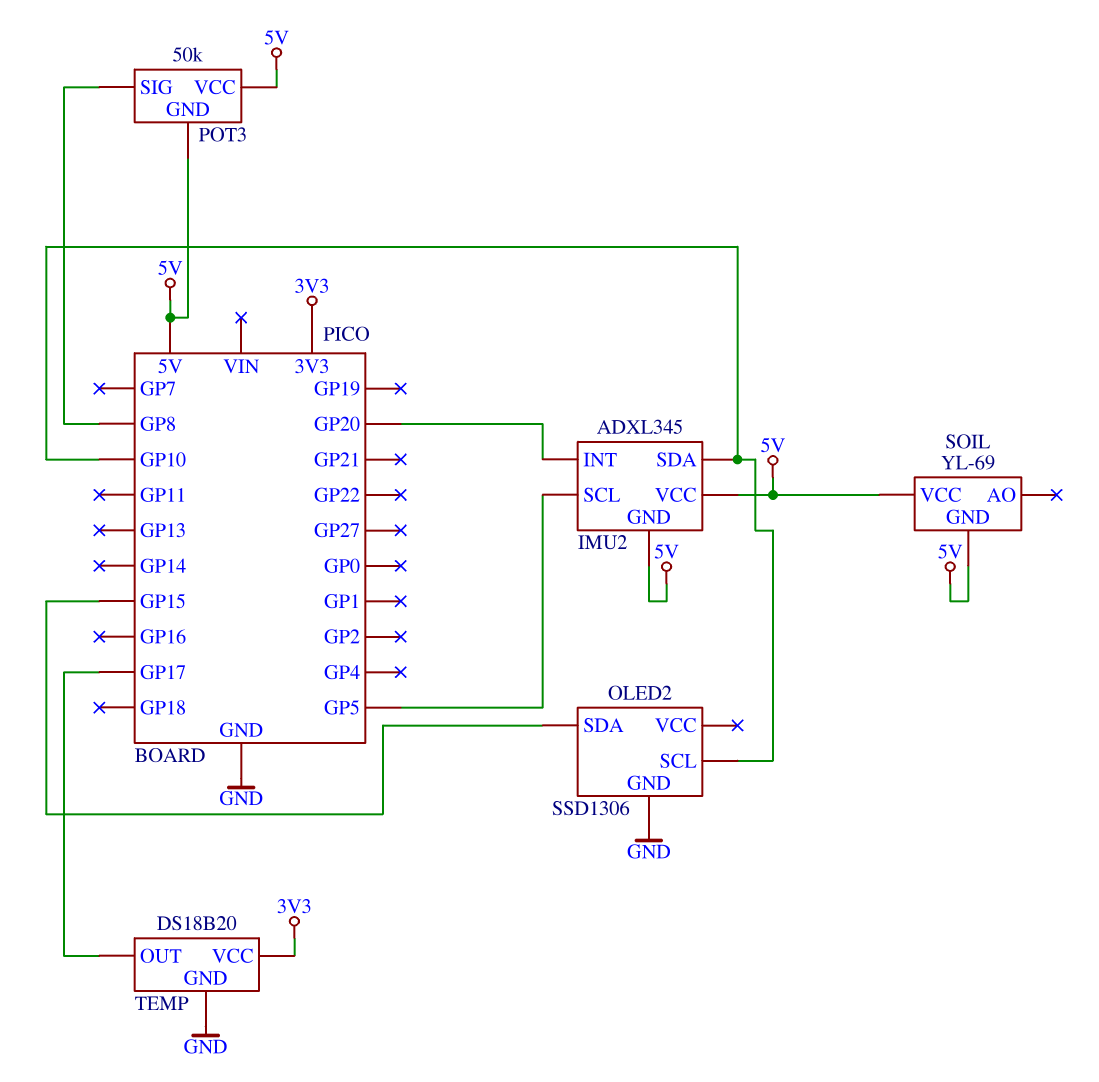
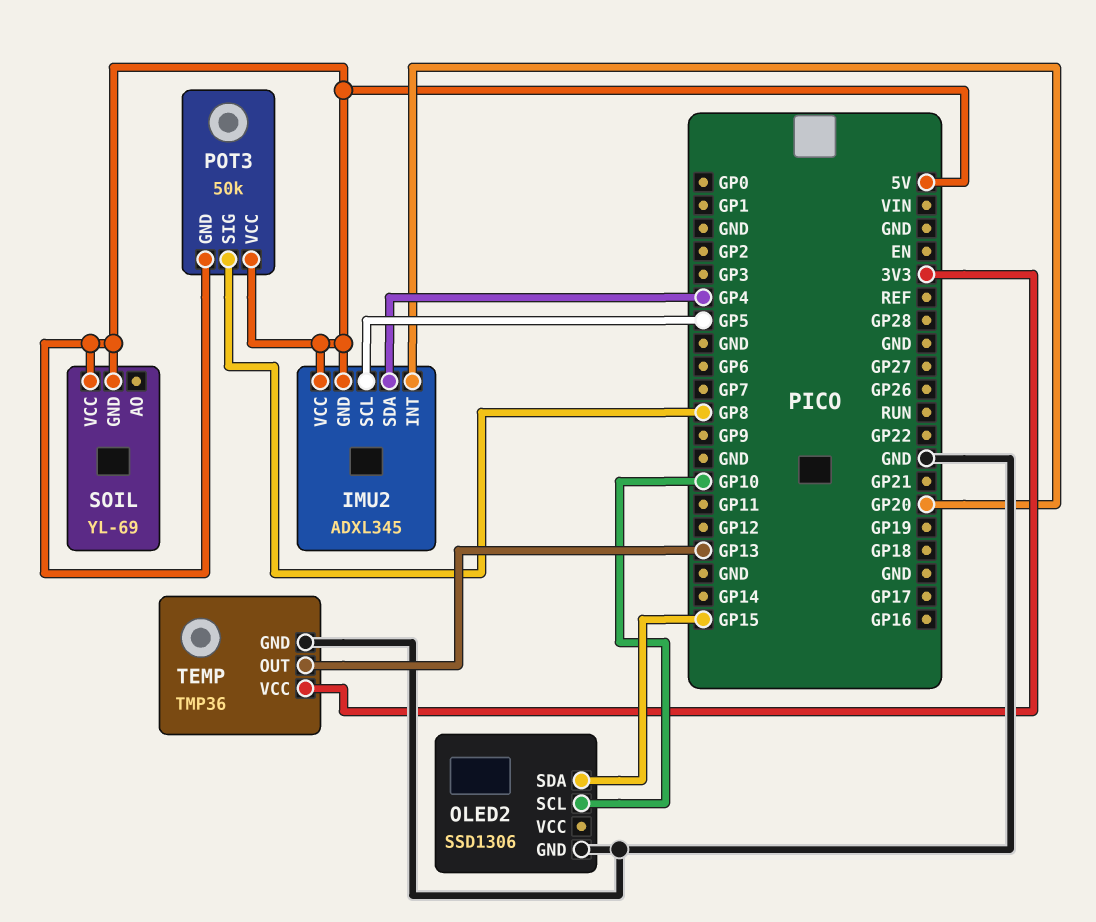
IMU2 pin SDA: GP10 -> GP4
TEMP: DS18B20 -> TMP36
TEMP pin OUT: GP17 -> GP13

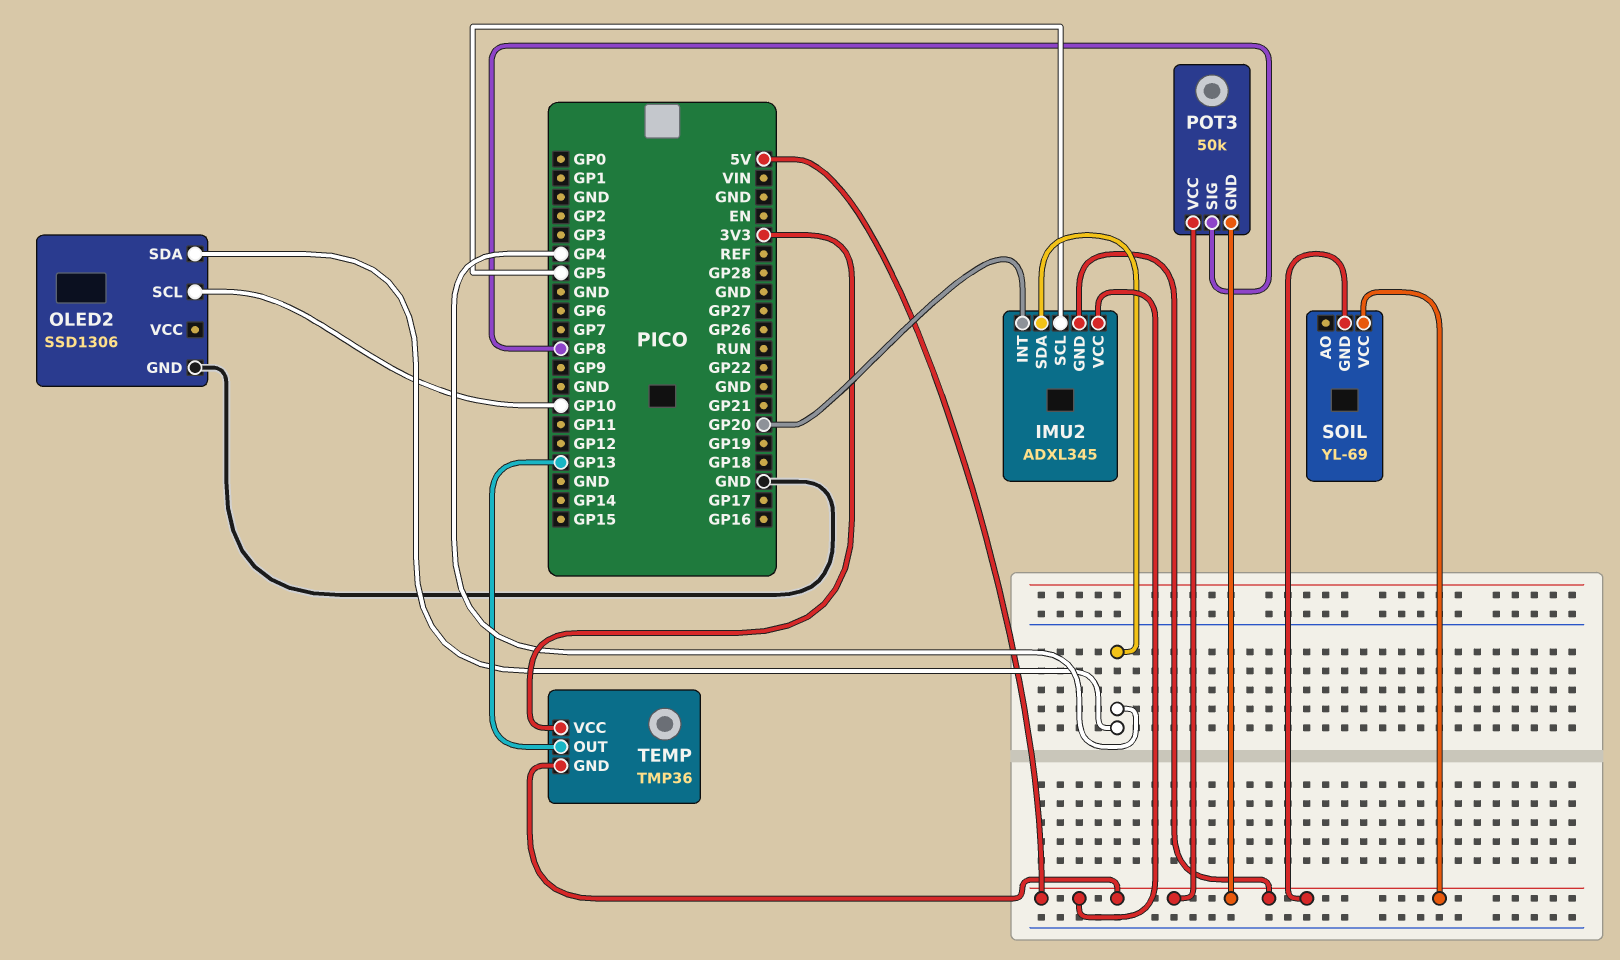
OLED2 pin SDA: GP15 -> GP4
TEMP pin GND: GND -> 5V

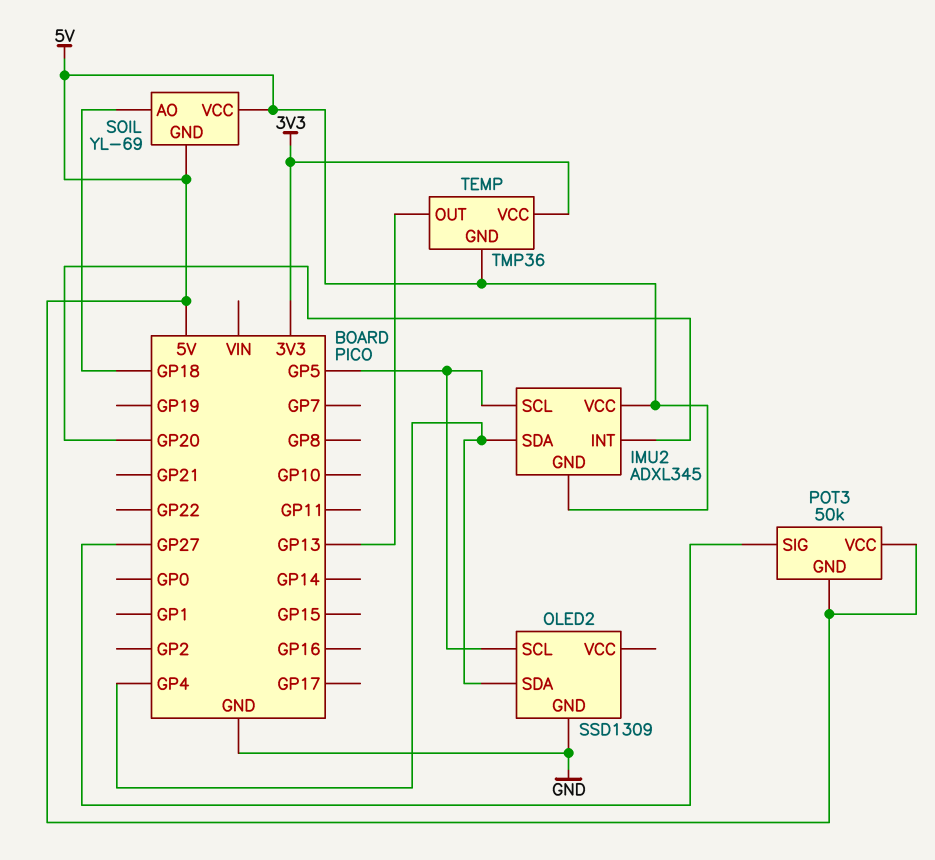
OLED2: SSD1306 -> SSD1309
OLED2 pin SCL: GP10 -> GP5
POT3 pin SIG: GP8 -> GP27
SOIL pin AO: none -> GP18

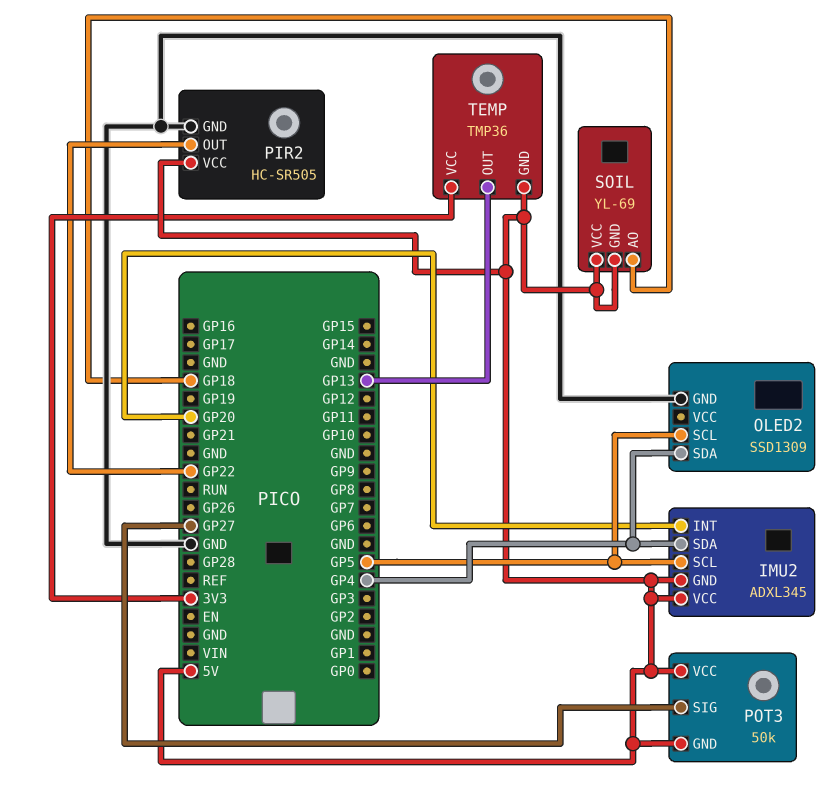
PIR2: none -> HC-SR505
PIR2 pin GND: none -> GND
PIR2 pin OUT: none -> GP22
PIR2 pin VCC: none -> 5V

